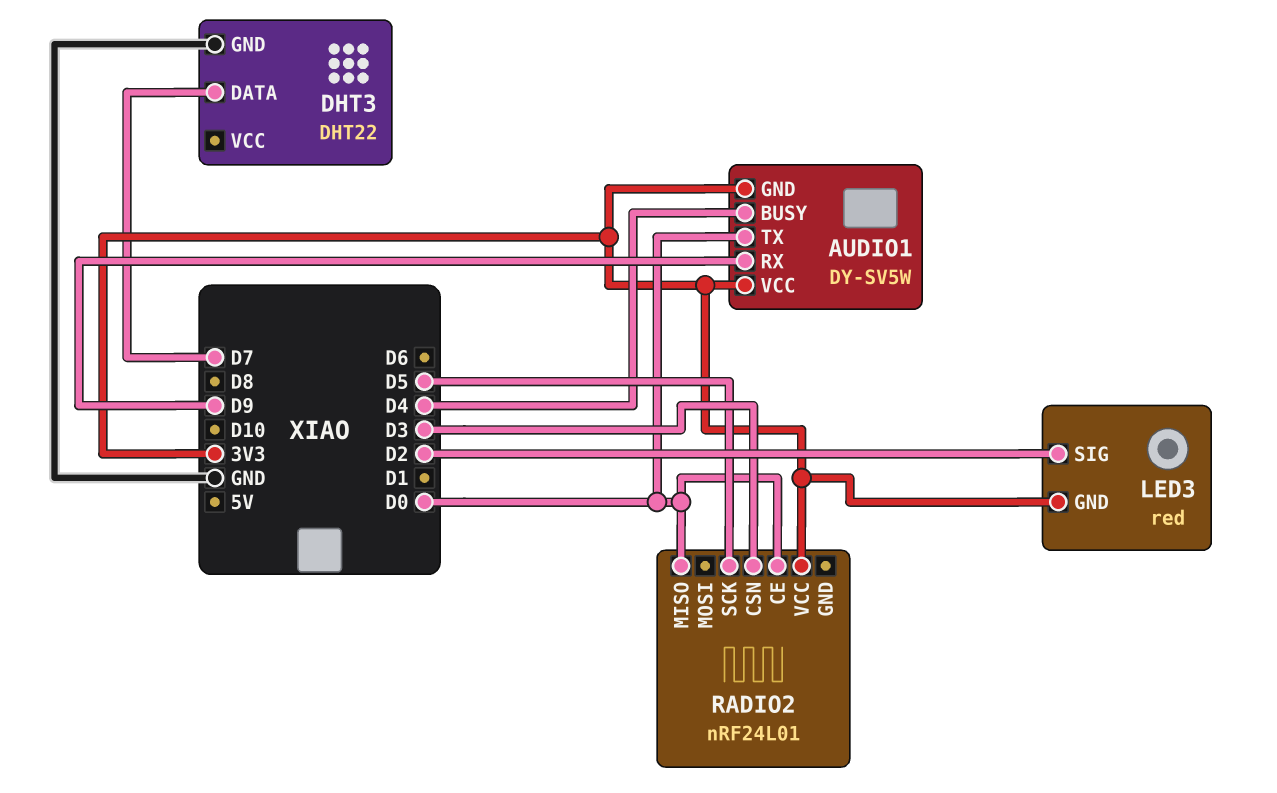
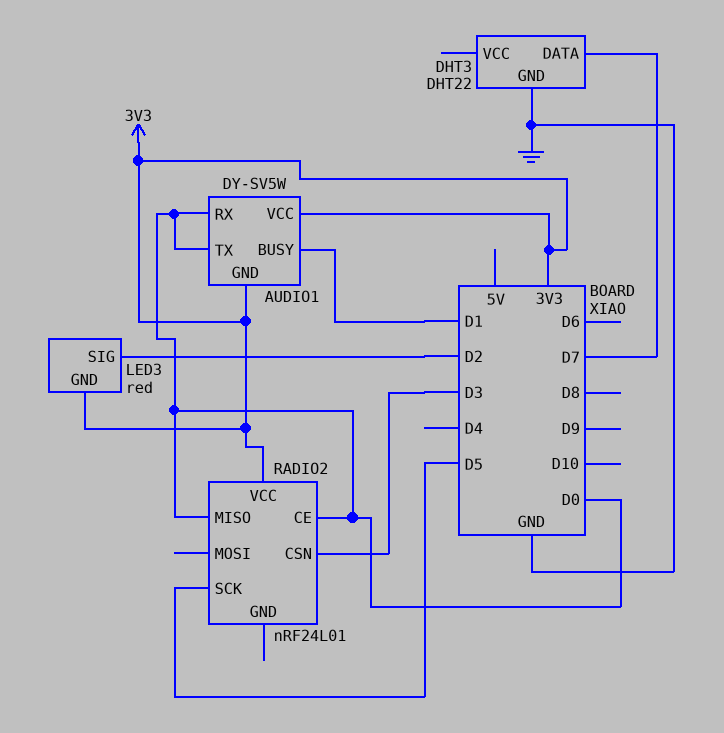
AUDIO1 pin BUSY: D4 -> D1
AUDIO1 pin RX: D9 -> D0

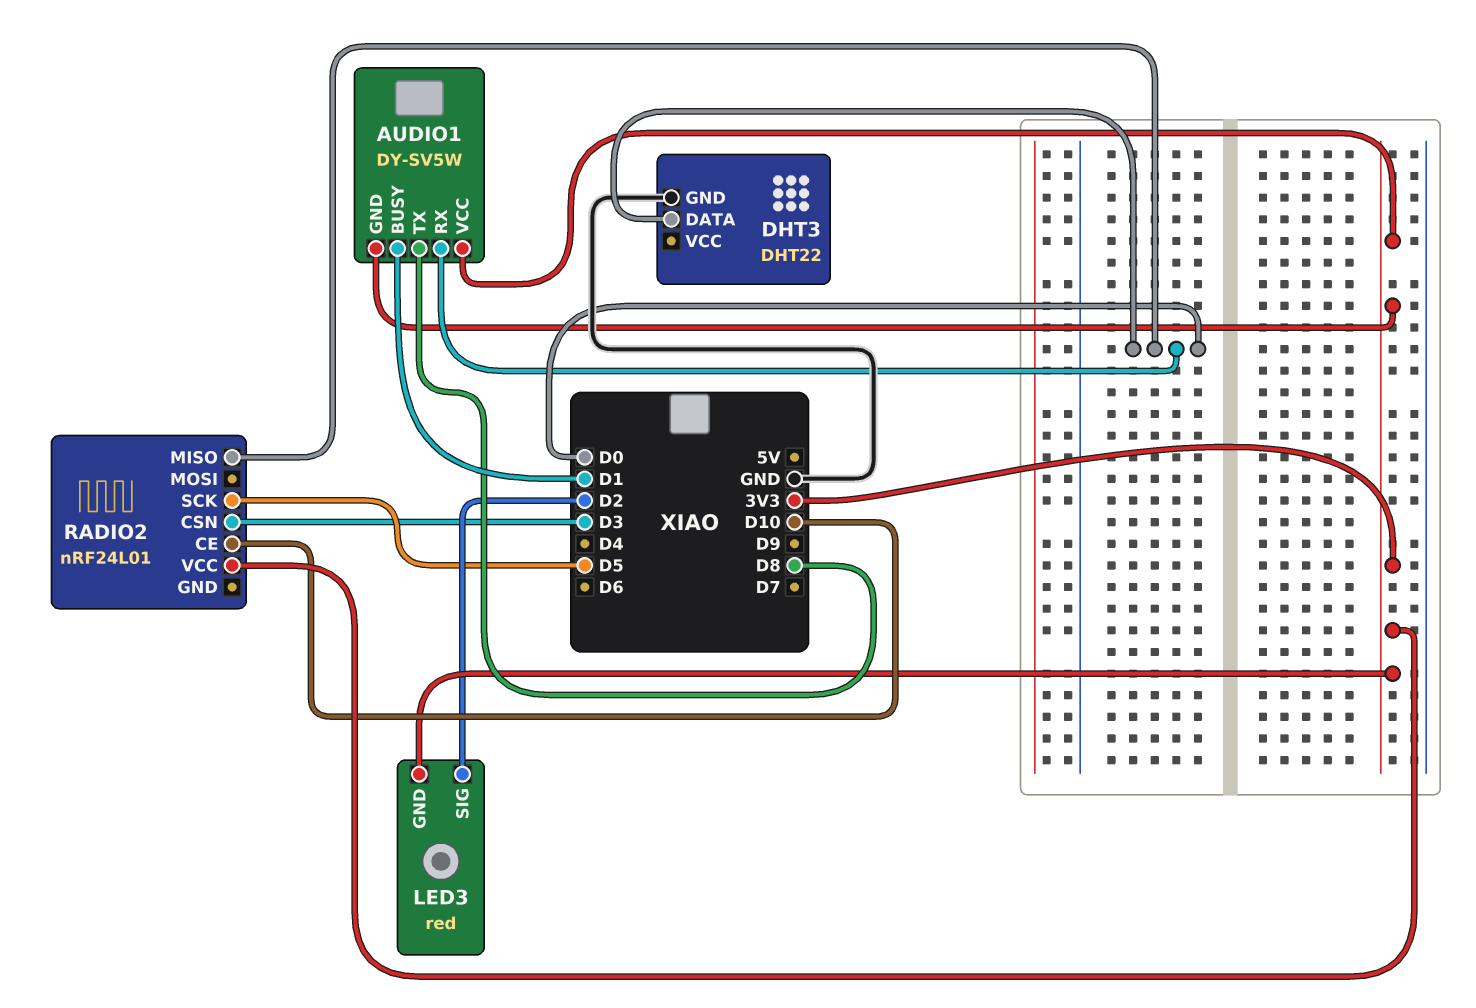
AUDIO1 pin TX: D0 -> D8
DHT3 pin DATA: D7 -> D0
RADIO2 pin CE: D0 -> D10

